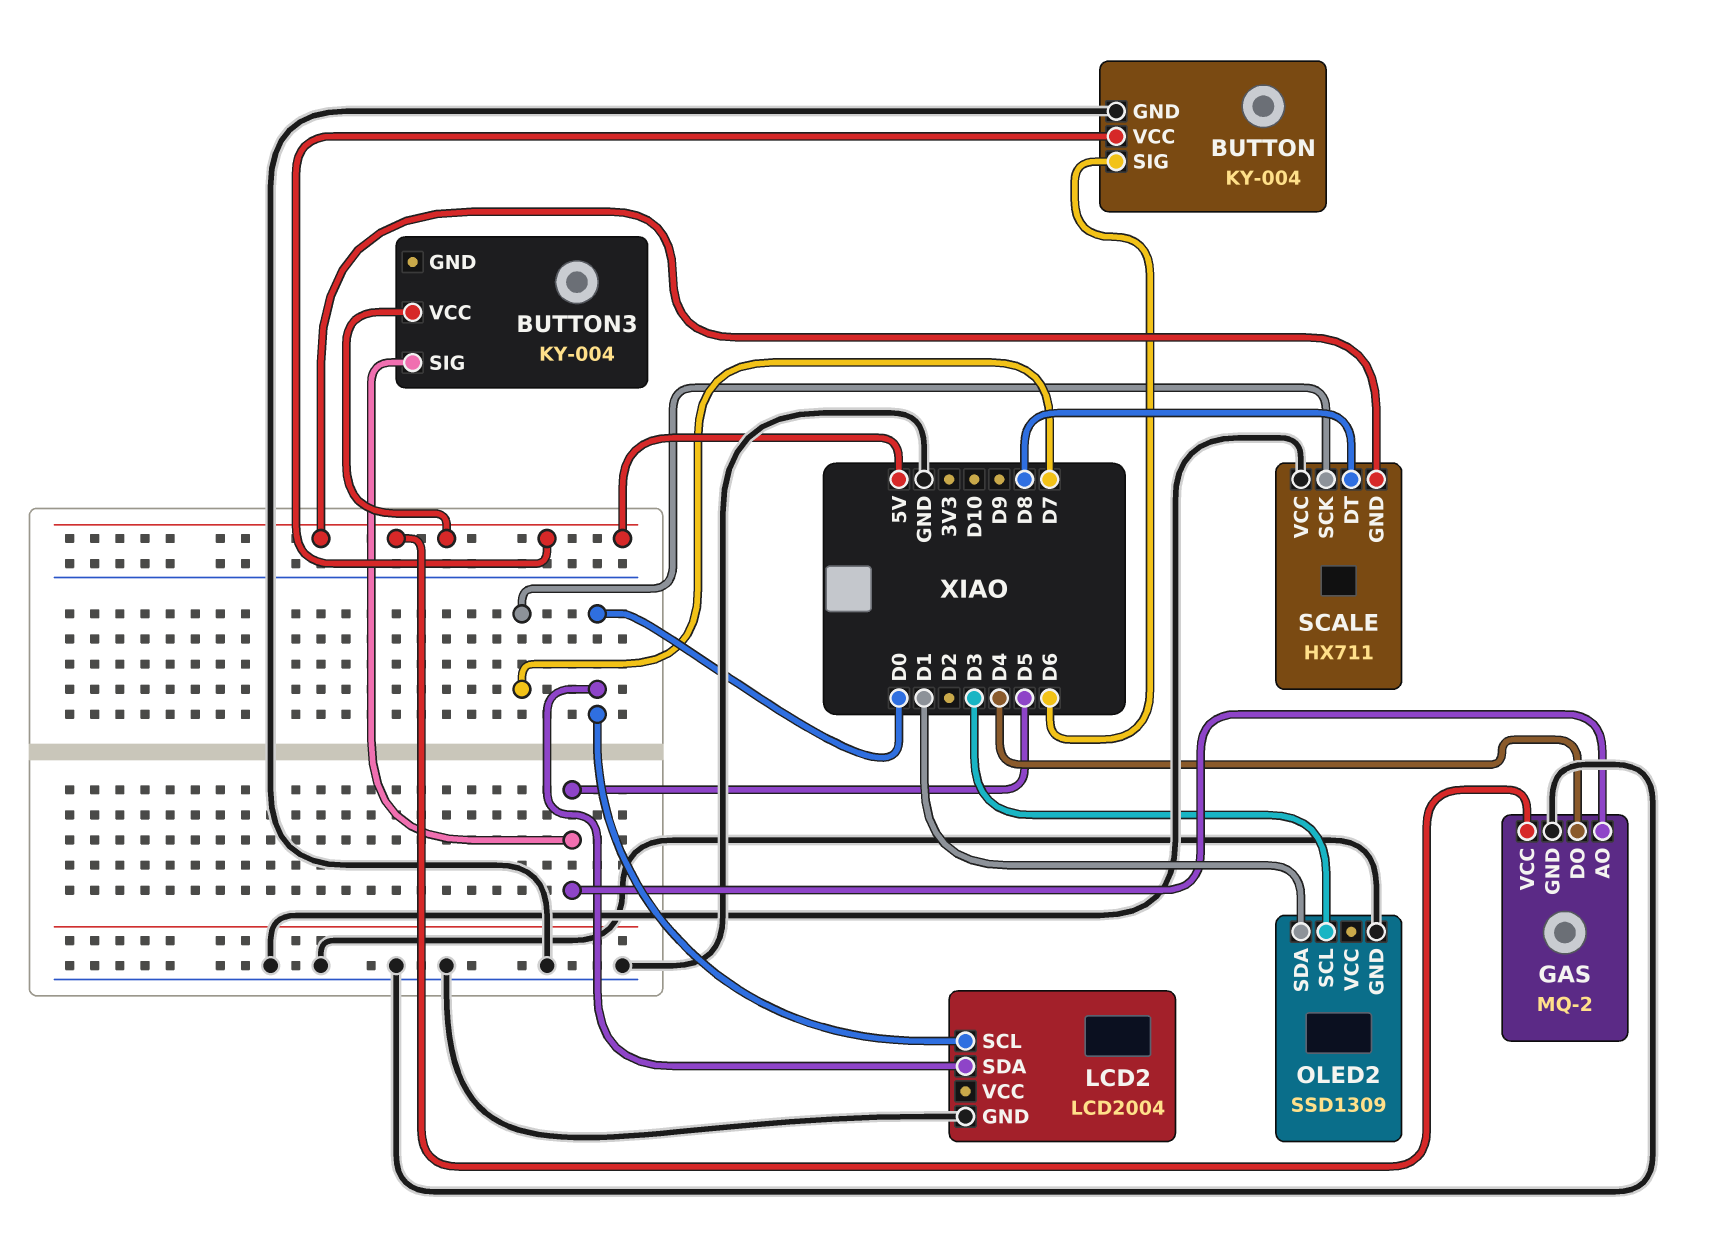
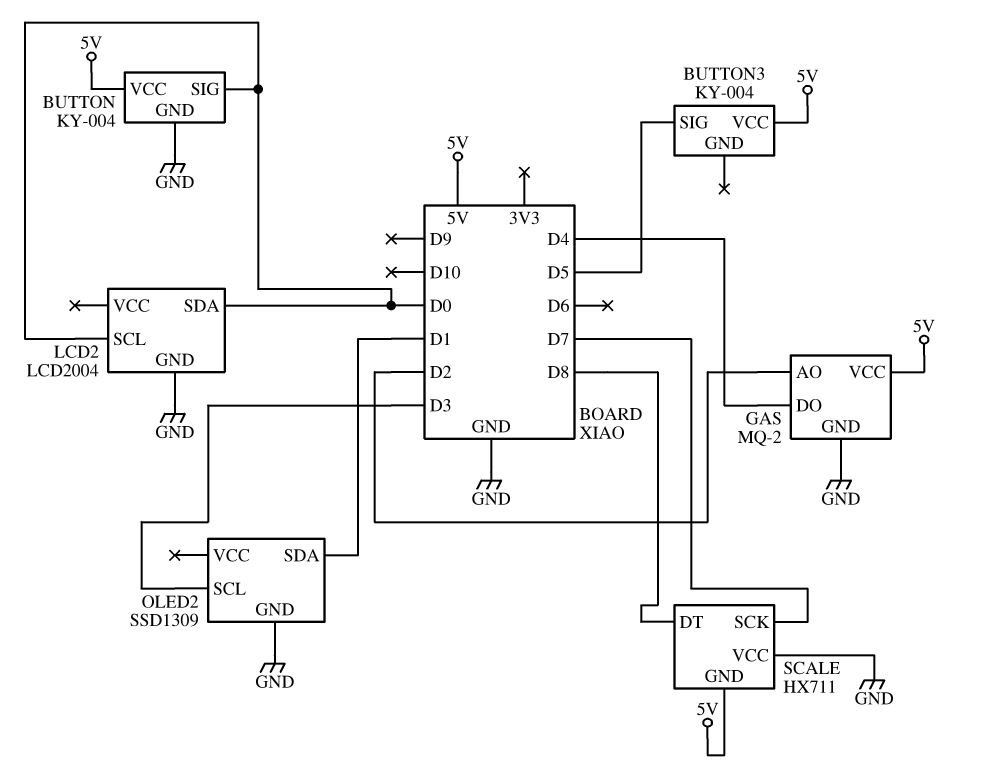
BUTTON pin SIG: D6 -> D0
GAS pin AO: D5 -> D2

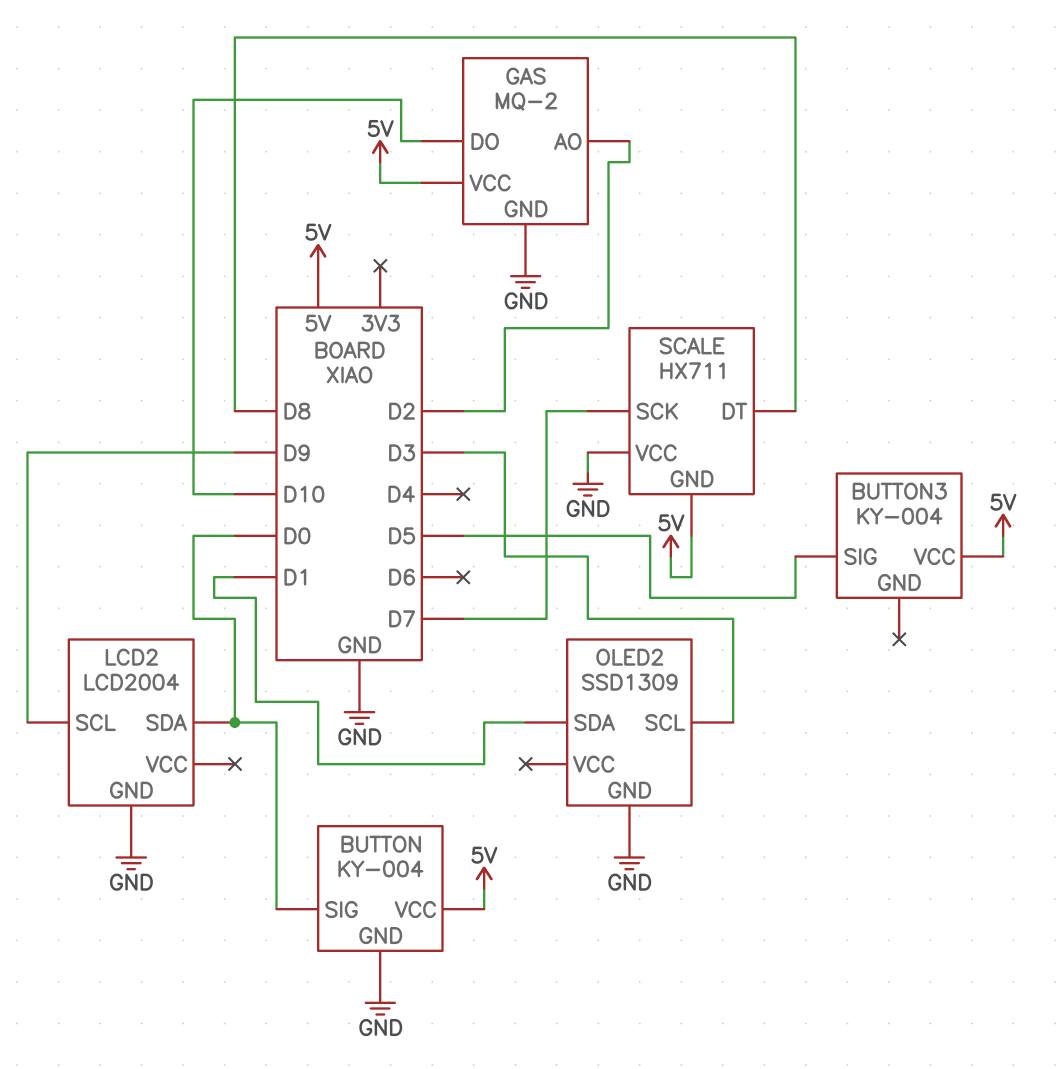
GAS pin DO: D4 -> D10
LCD2 pin SCL: D0 -> D9

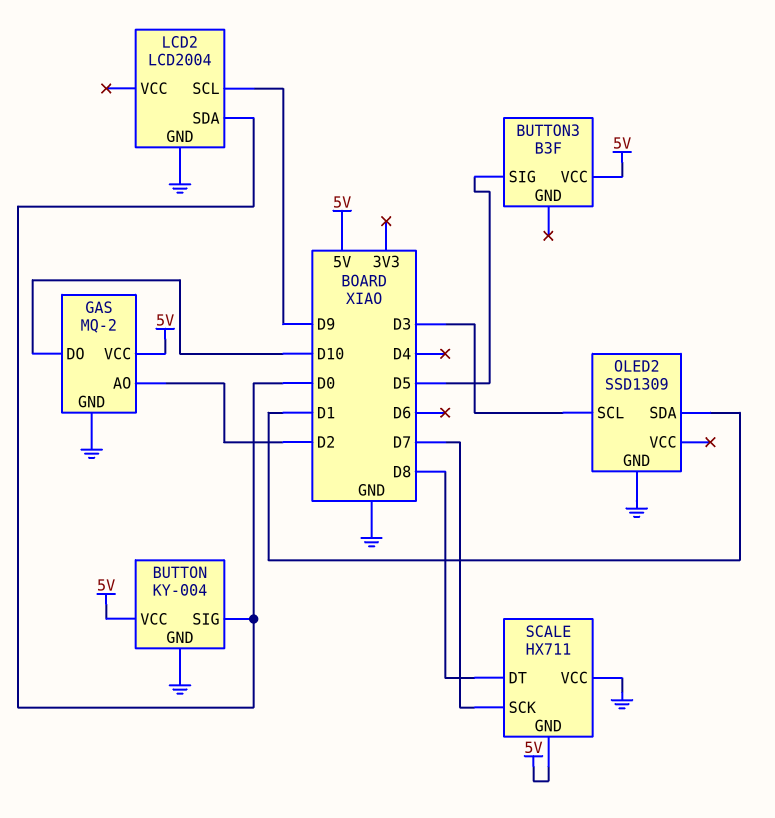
BUTTON3: KY-004 -> B3F

